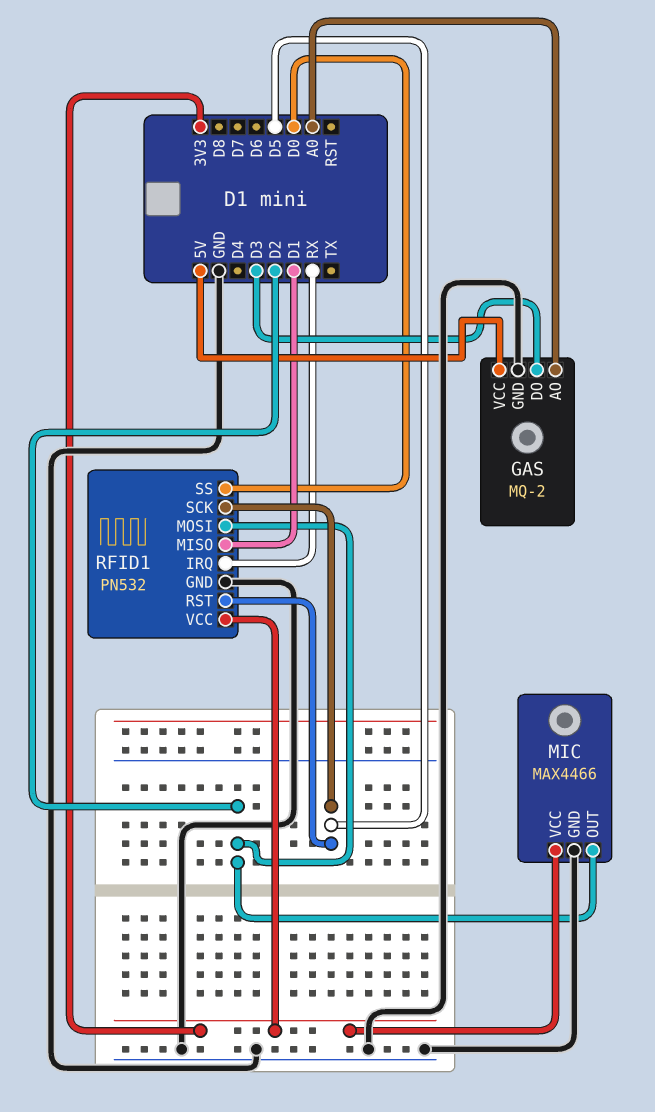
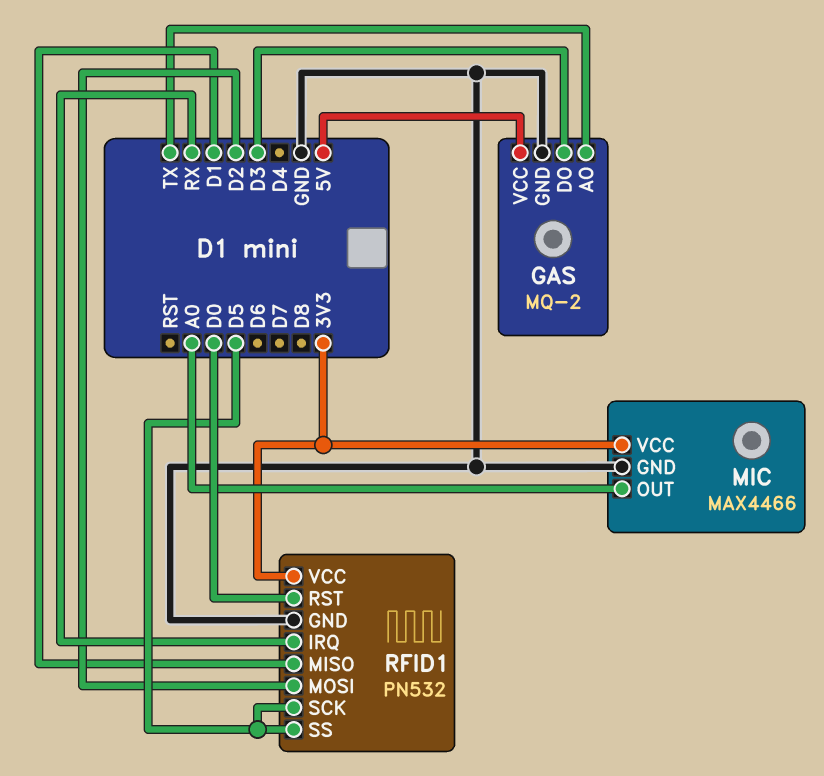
GAS pin AO: A0 -> TX
MIC pin OUT: D2 -> A0
RFID1 pin RST: D5 -> D0
RFID1 pin SS: D0 -> D5

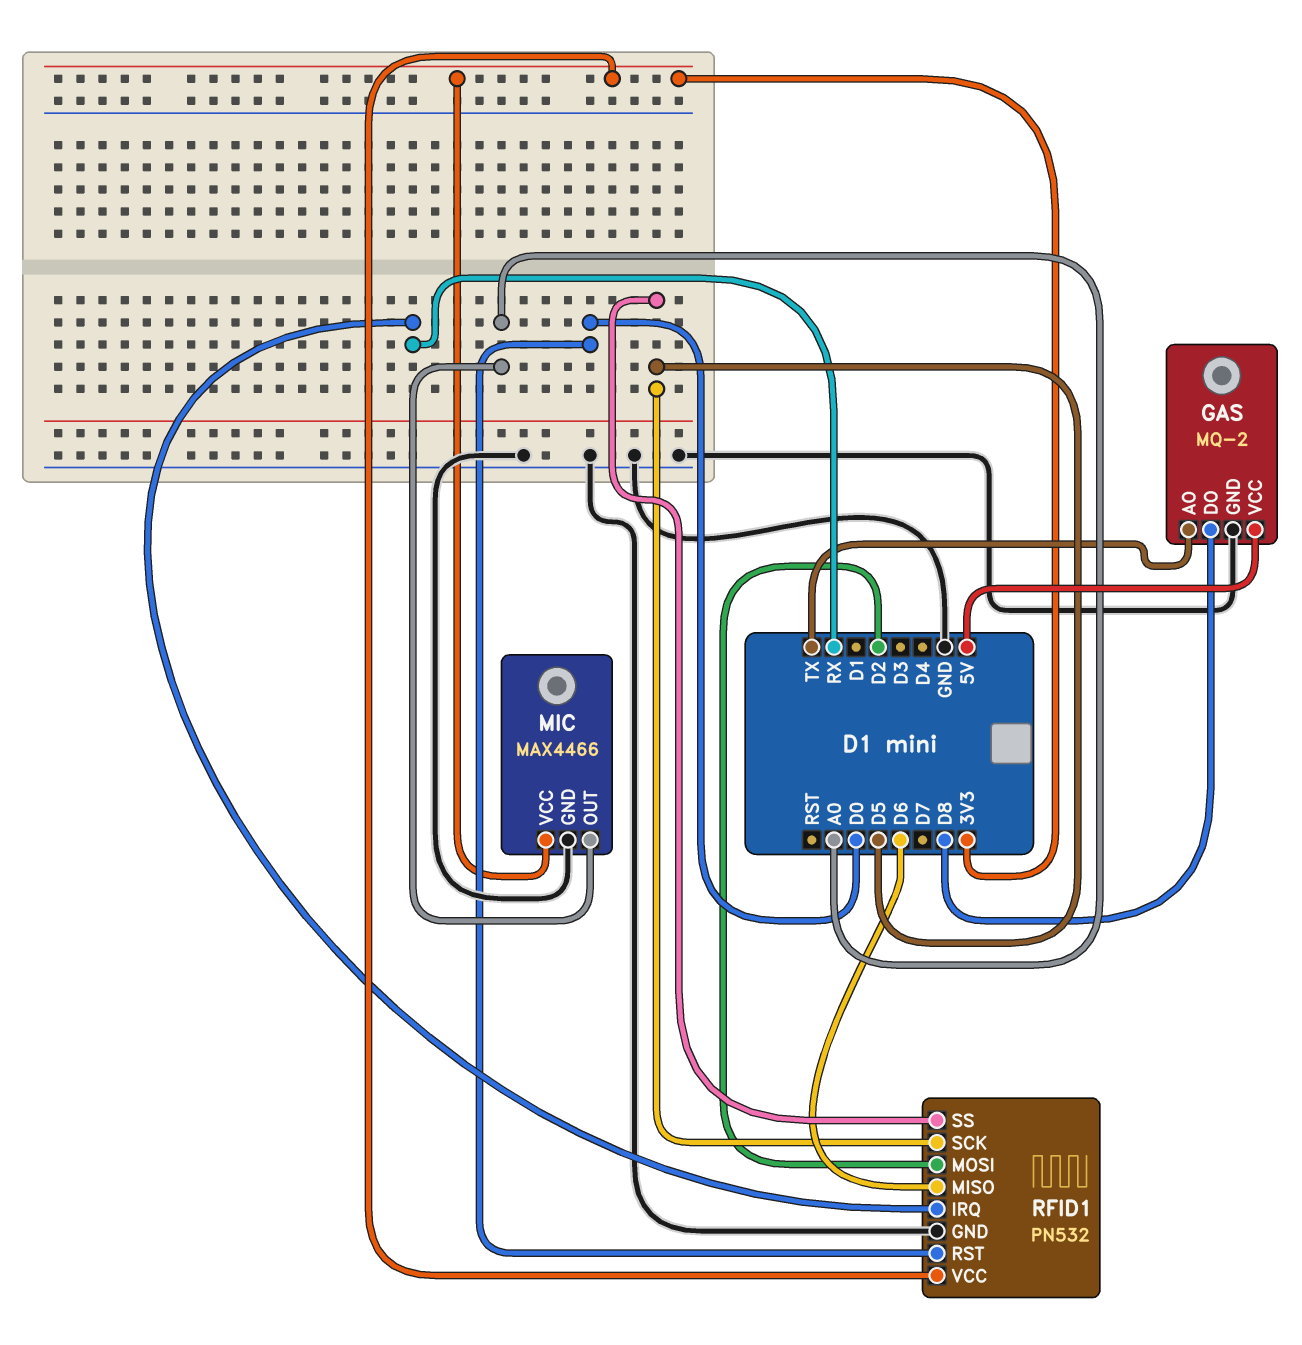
GAS pin DO: D3 -> D8
RFID1 pin MISO: D1 -> D6

